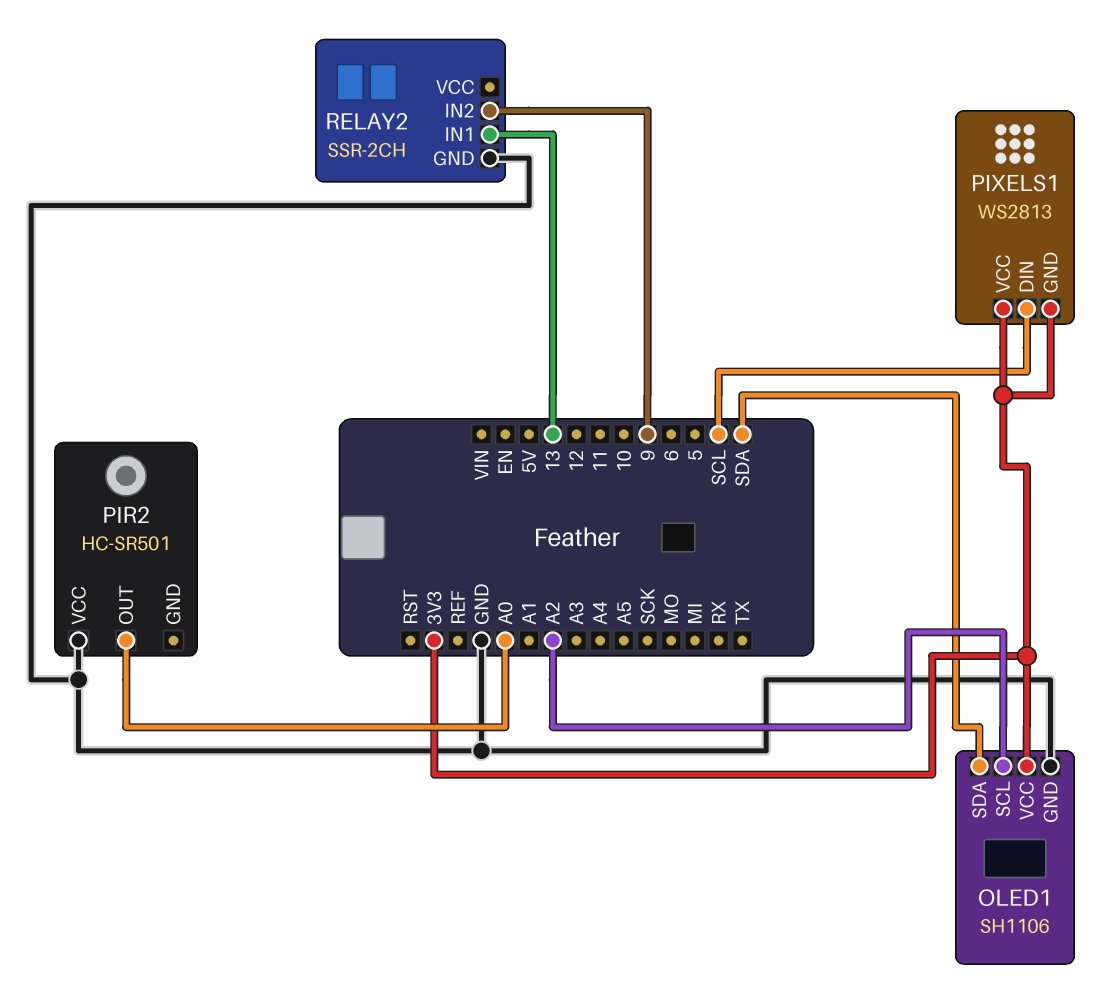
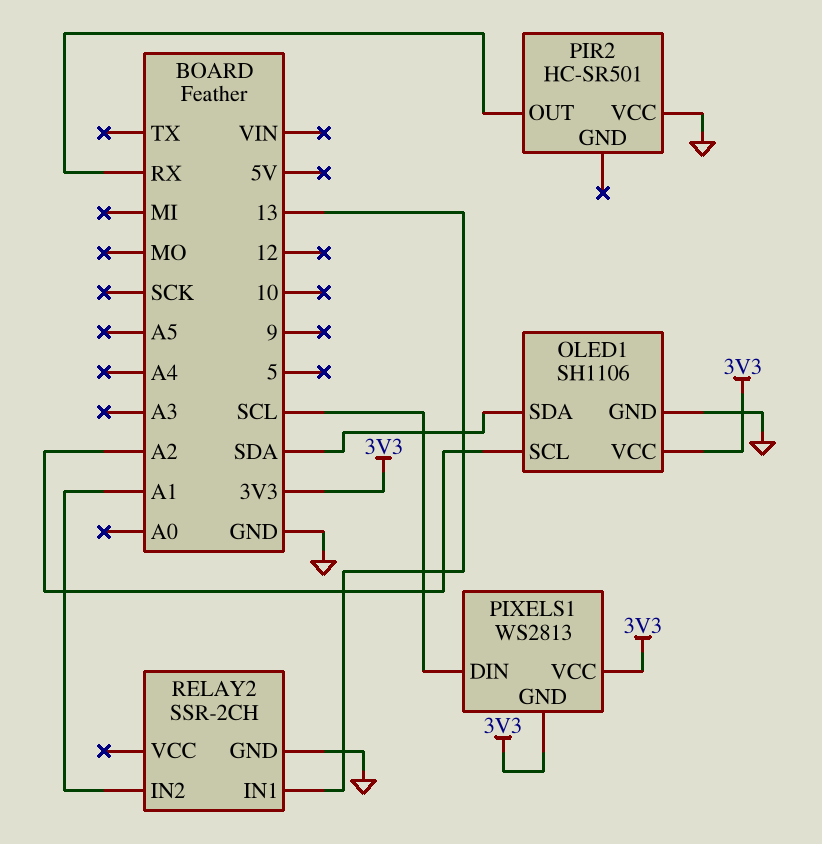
PIR2 pin OUT: A0 -> RX
RELAY2 pin IN2: 9 -> A1

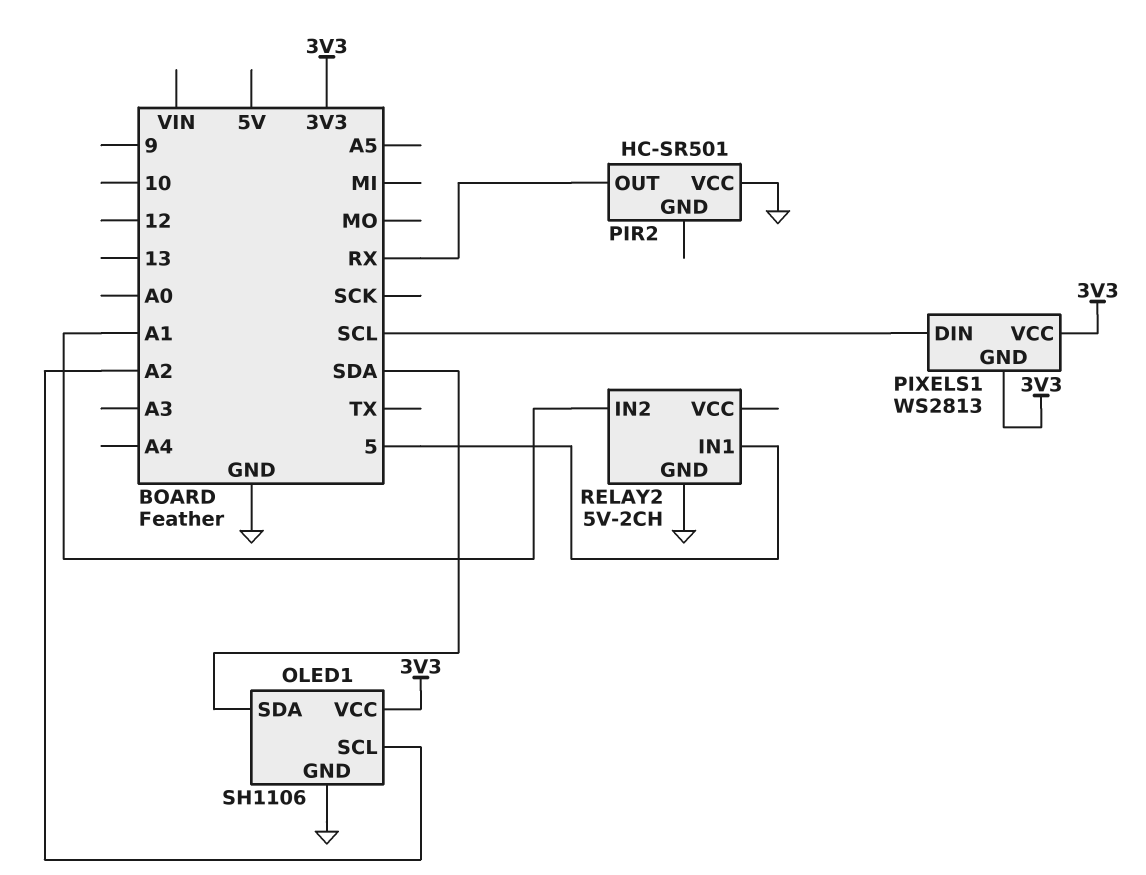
RELAY2: SSR-2CH -> 5V-2CH
RELAY2 pin IN1: 13 -> 5

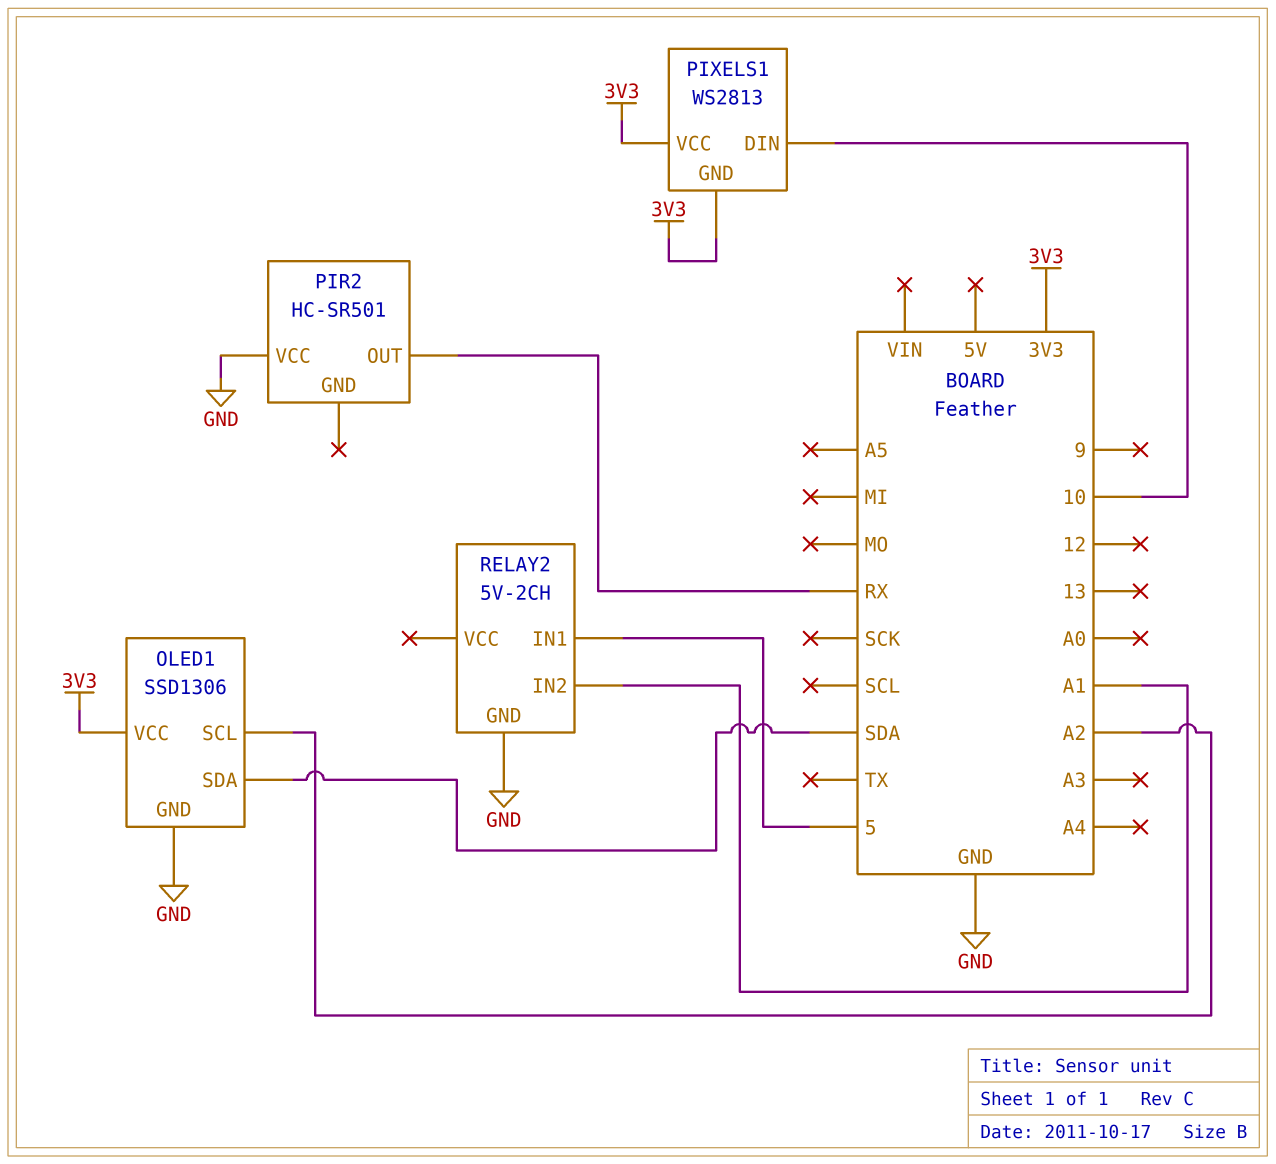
OLED1: SH1106 -> SSD1306
PIXELS1 pin DIN: SCL -> 10

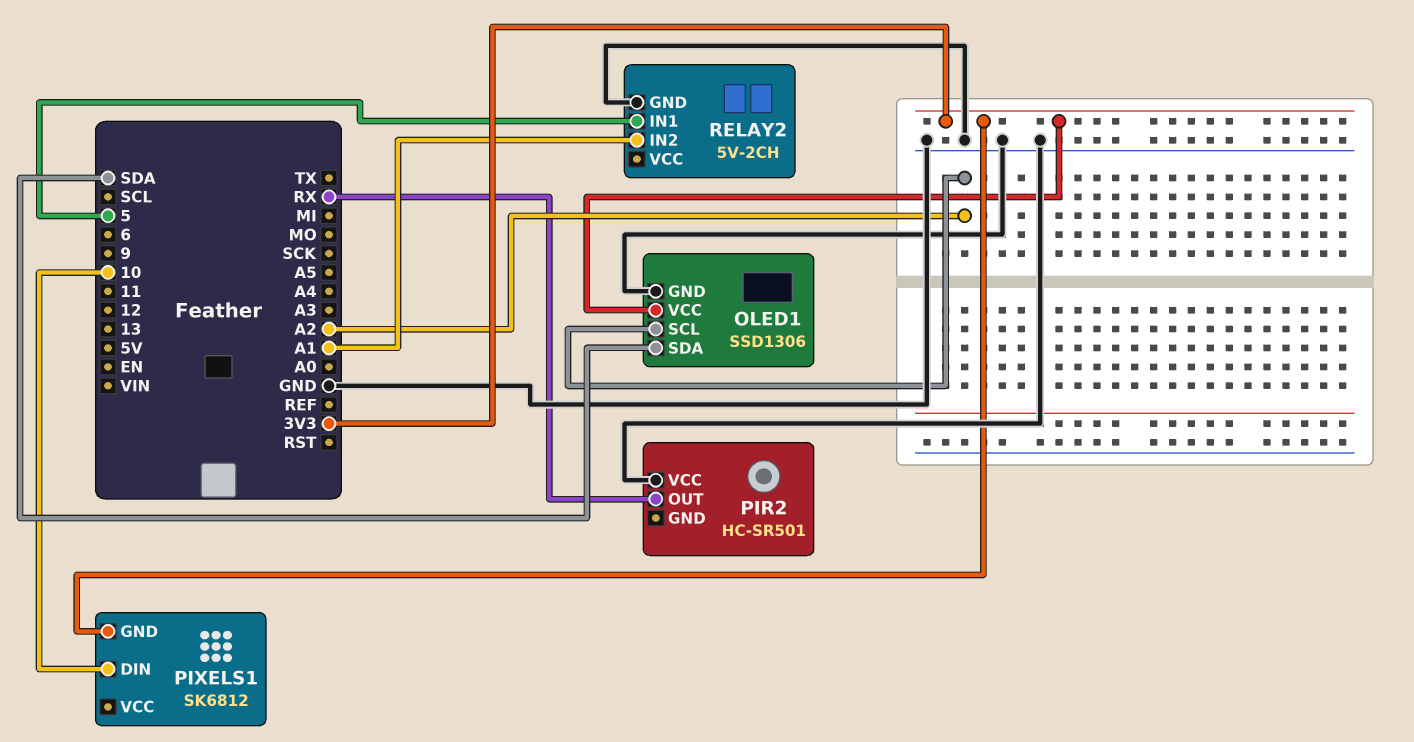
PIXELS1: WS2813 -> SK6812
PIXELS1 pin VCC: 3V3 -> none

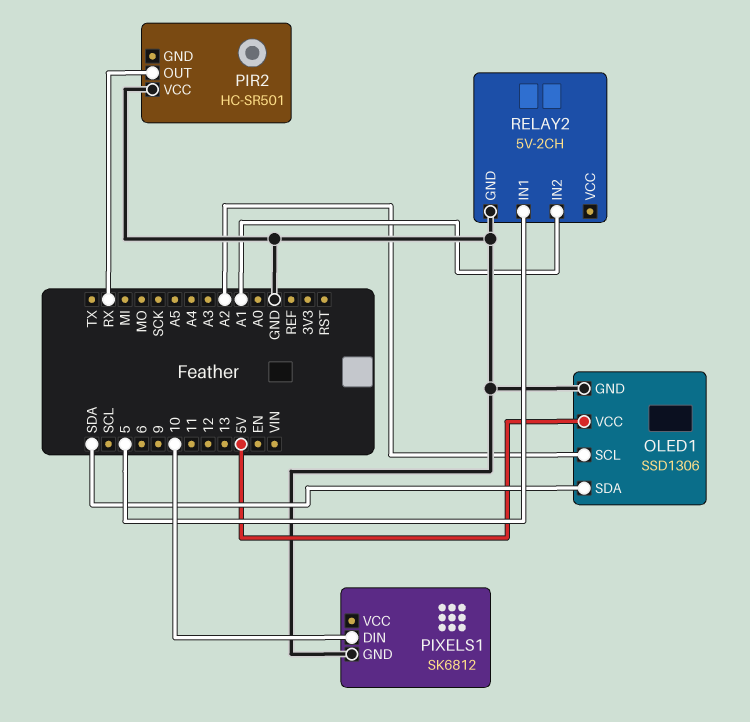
OLED1 pin VCC: 3V3 -> 5V
PIXELS1 pin GND: 3V3 -> GND

